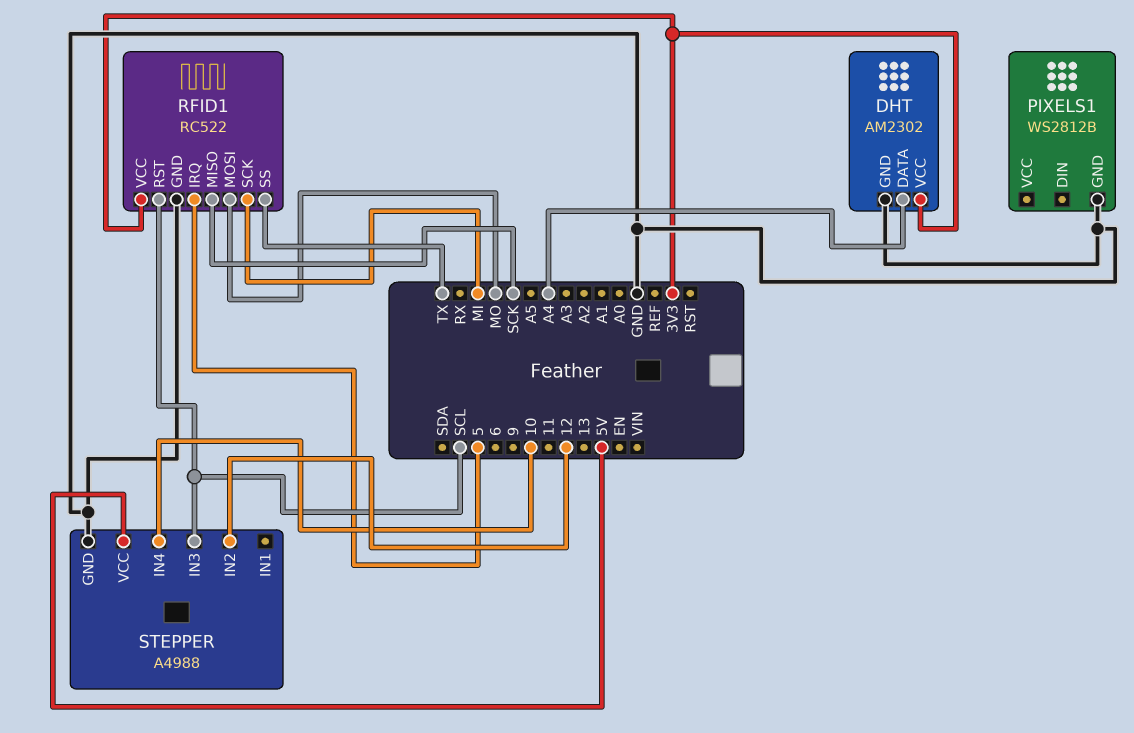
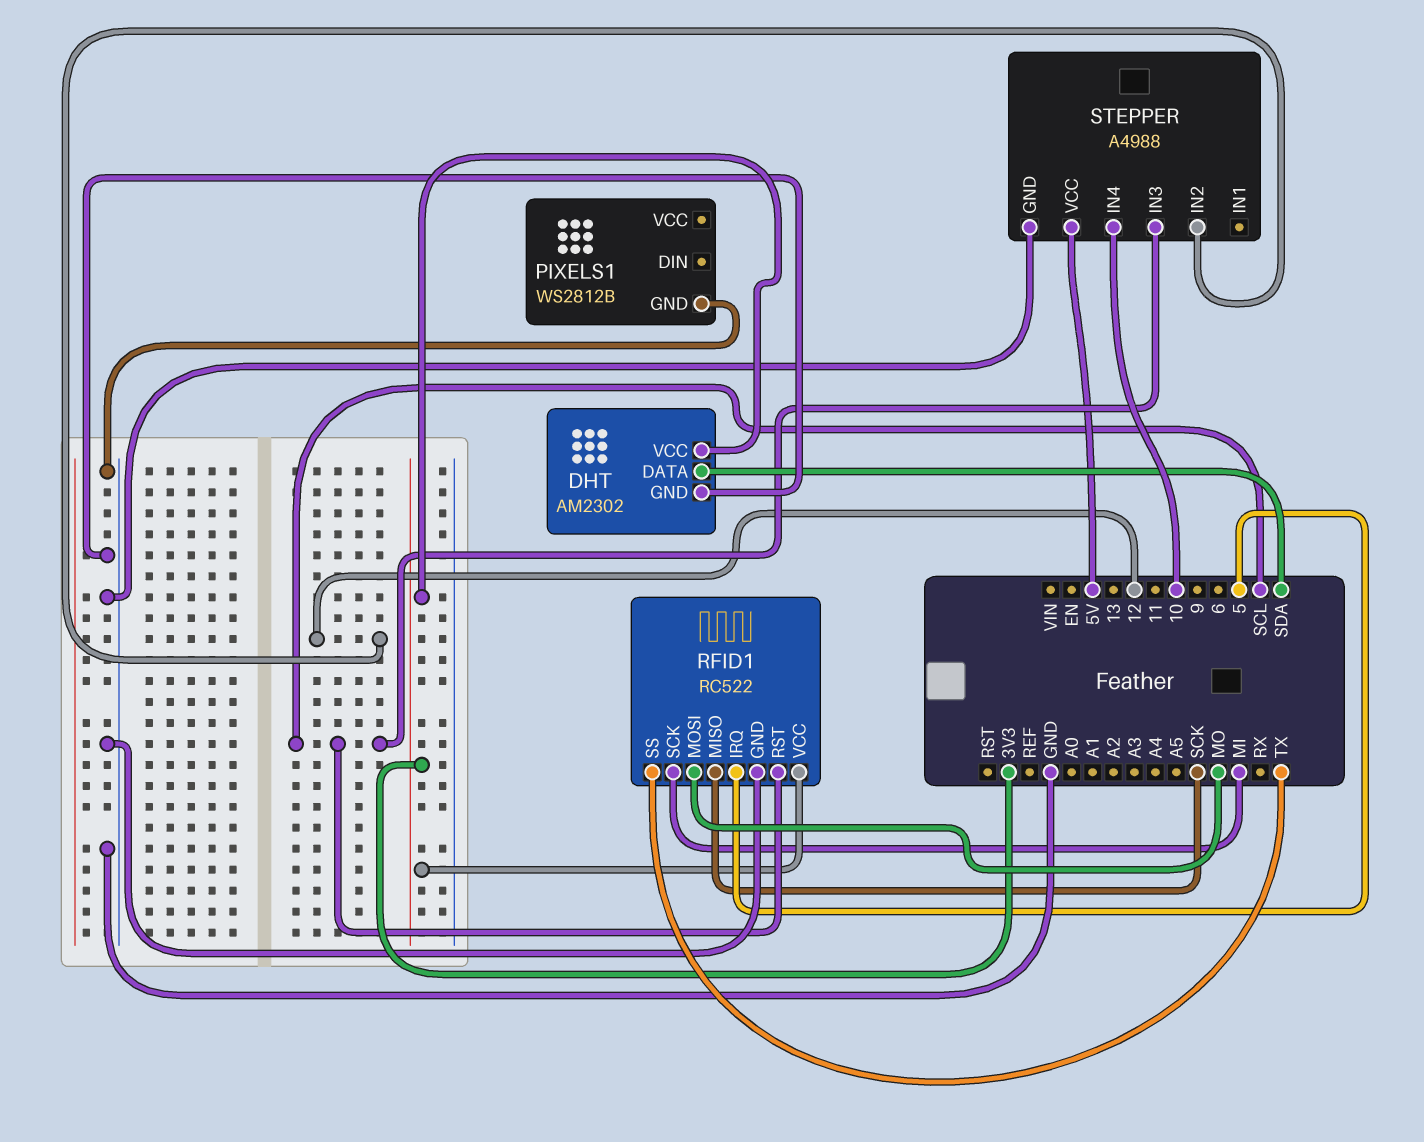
DHT pin DATA: A4 -> SDA

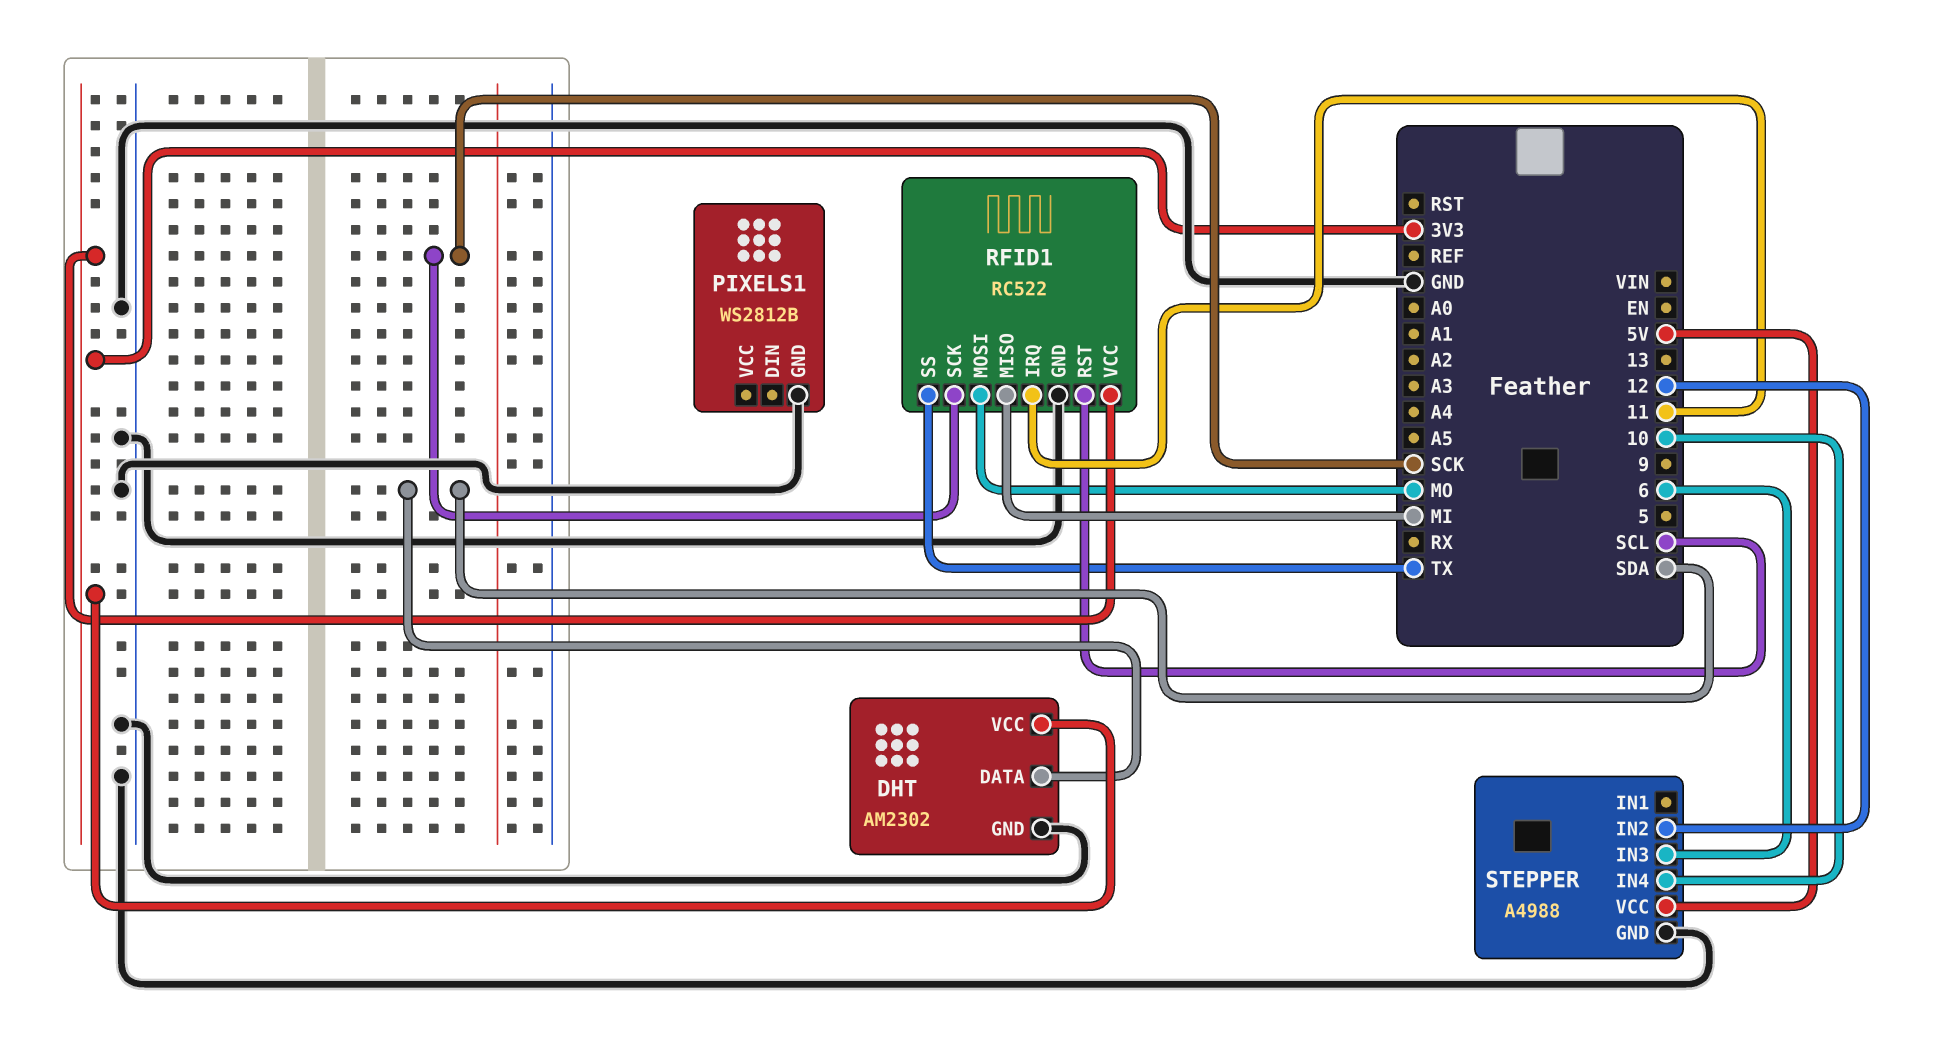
RFID1 pin IRQ: 5 -> 11
RFID1 pin MISO: SCK -> MI
RFID1 pin SCK: MI -> SCK
STEPPER pin IN3: SCL -> 6

